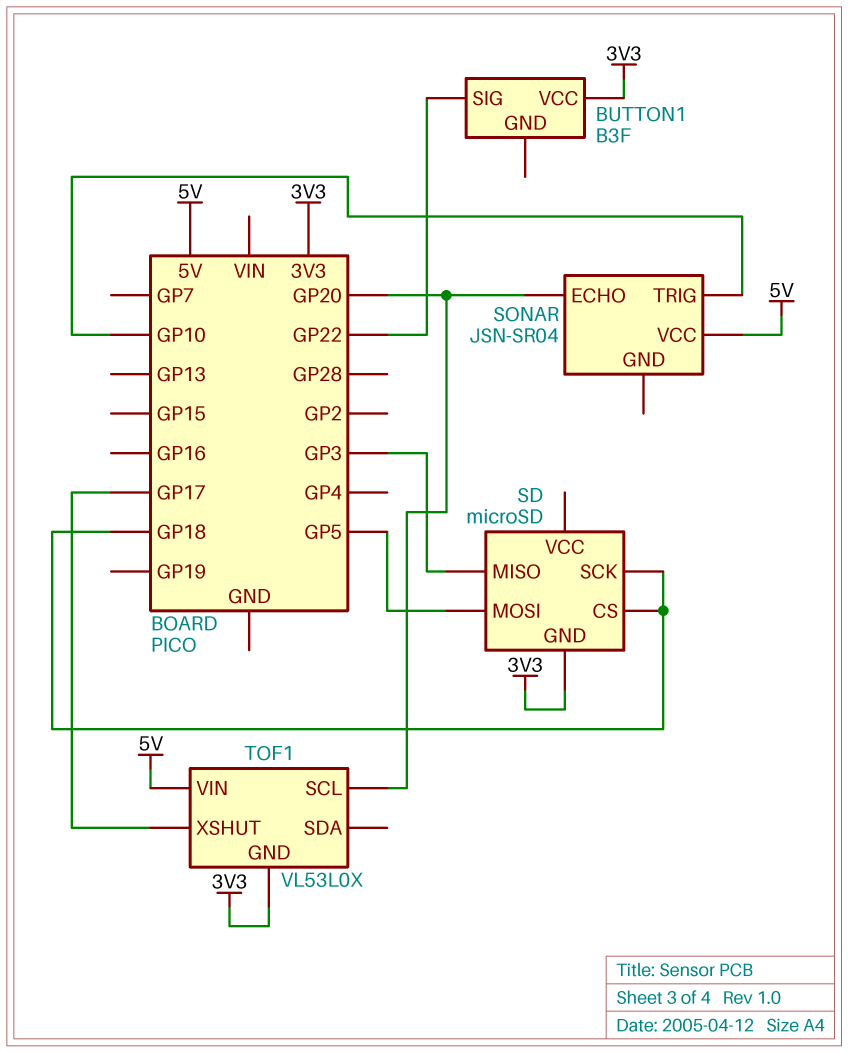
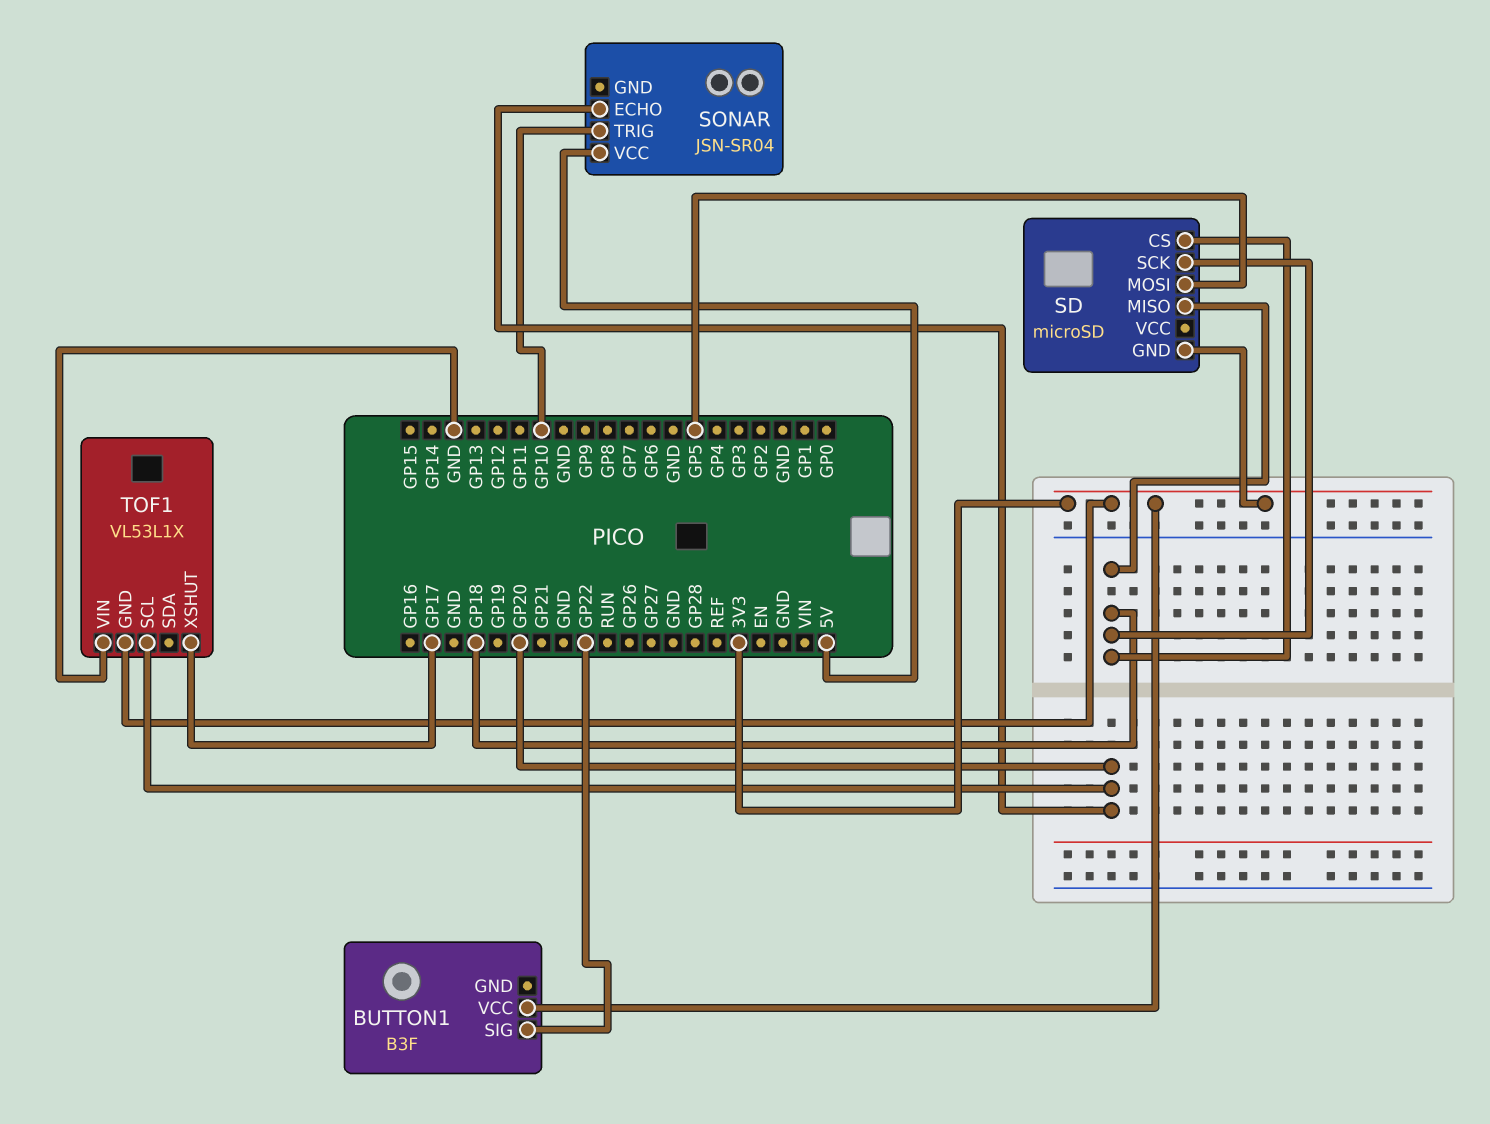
SD pin MISO: GP3 -> GP18
TOF1: VL53L0X -> VL53L1X
TOF1 pin VIN: 5V -> GND

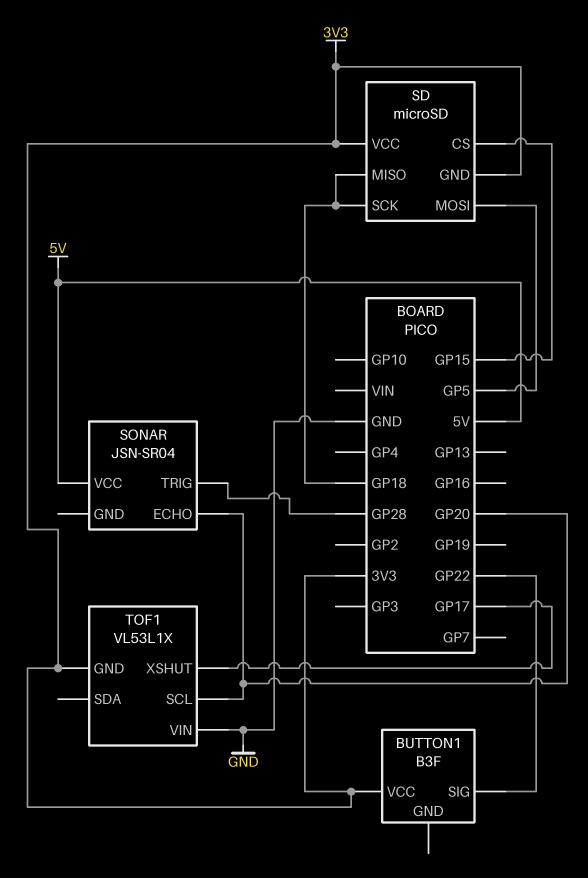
SD pin CS: GP18 -> GP15
SD pin VCC: none -> 3V3
SONAR pin TRIG: GP10 -> GP28

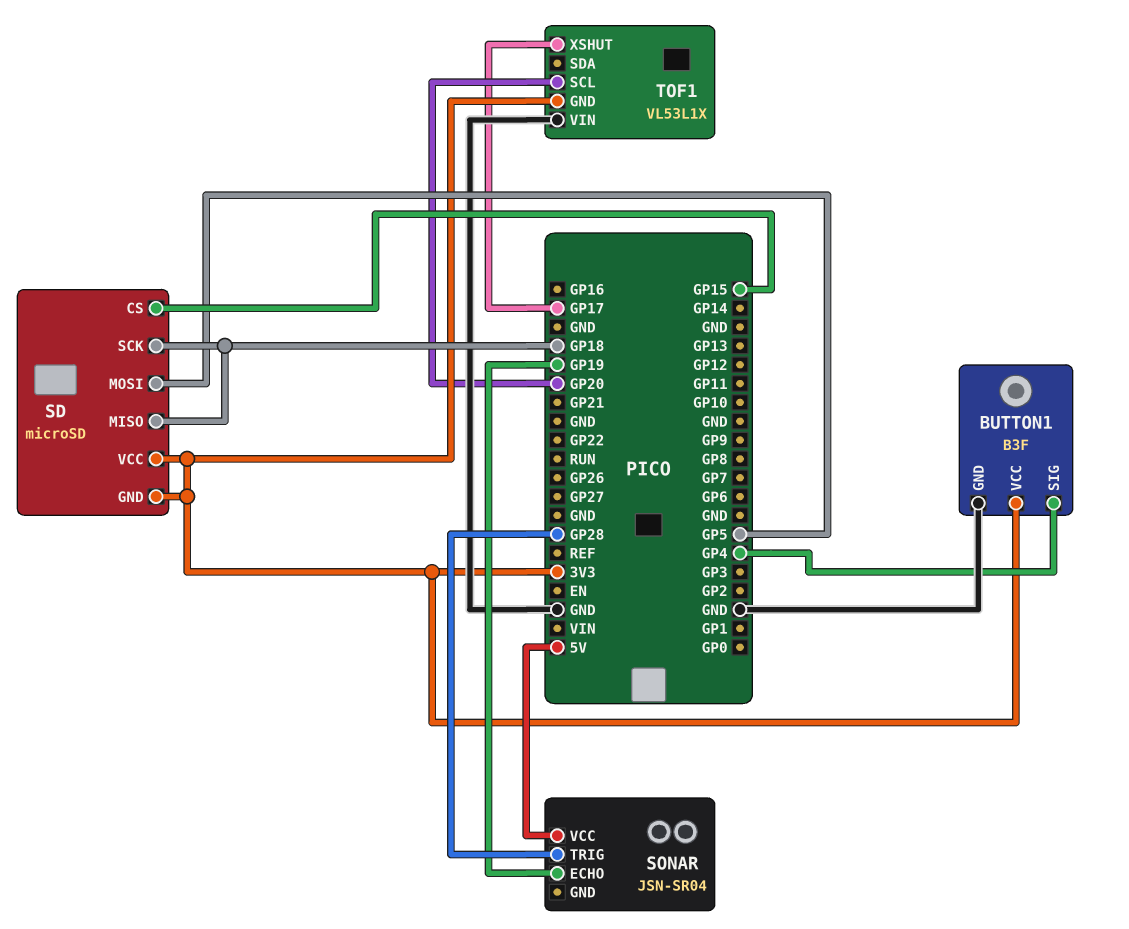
BUTTON1 pin GND: none -> GND
BUTTON1 pin SIG: GP22 -> GP4
SONAR pin ECHO: GP20 -> GP19

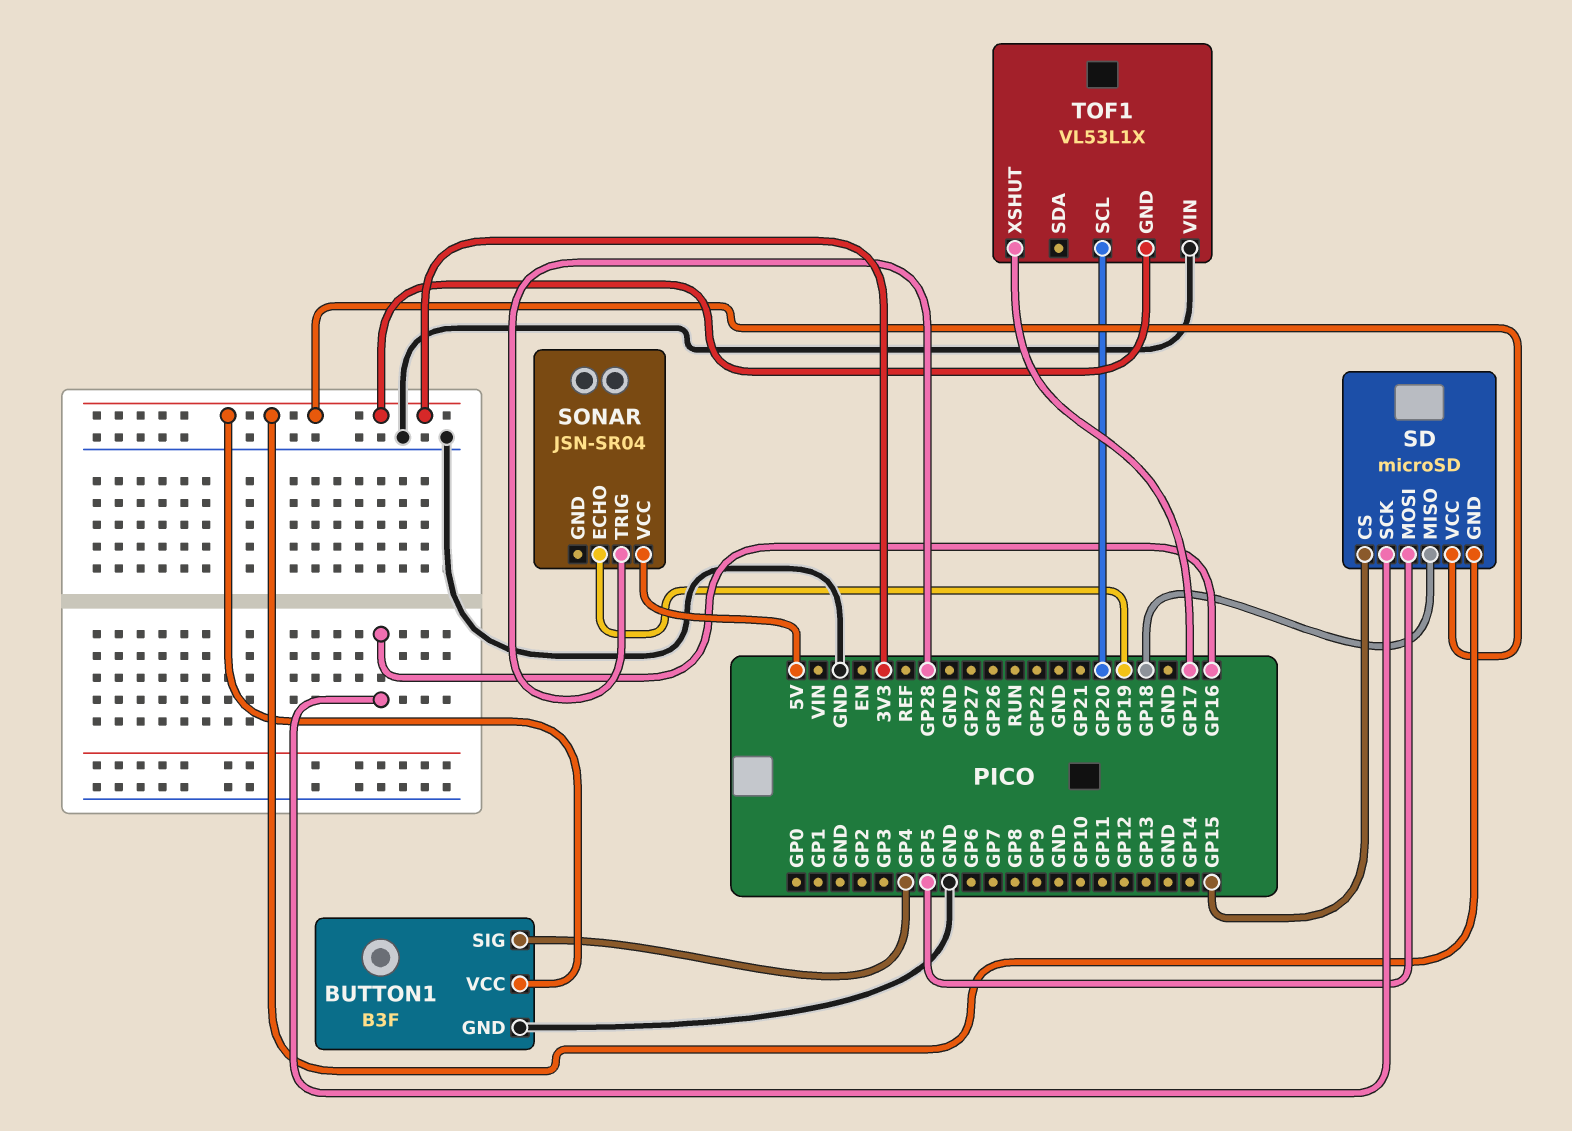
SD pin SCK: GP18 -> GP16

